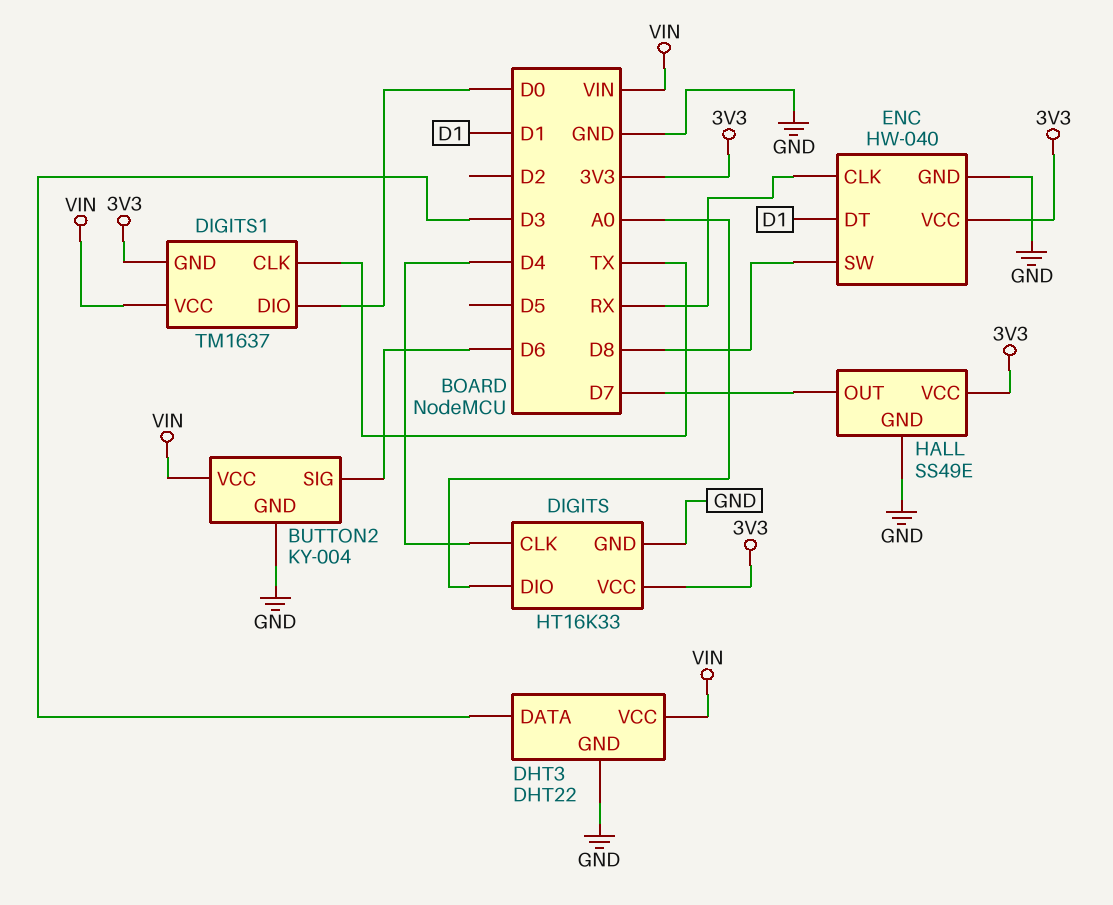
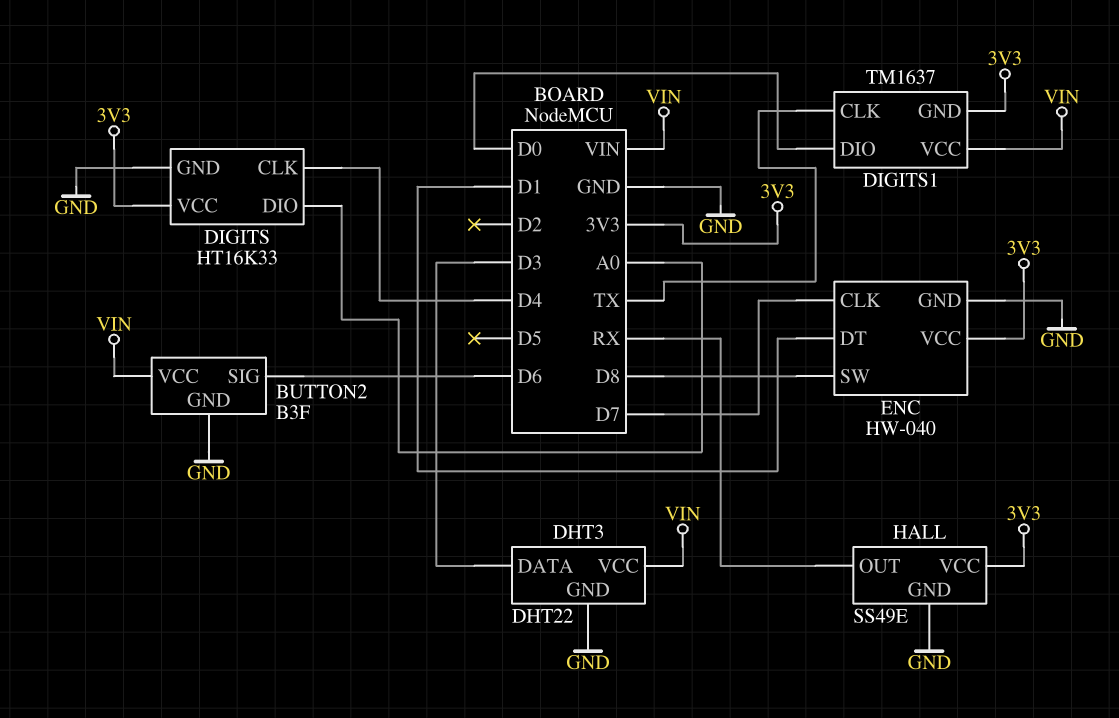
BUTTON2: KY-004 -> B3F
ENC pin CLK: RX -> D7
HALL pin OUT: D7 -> RX

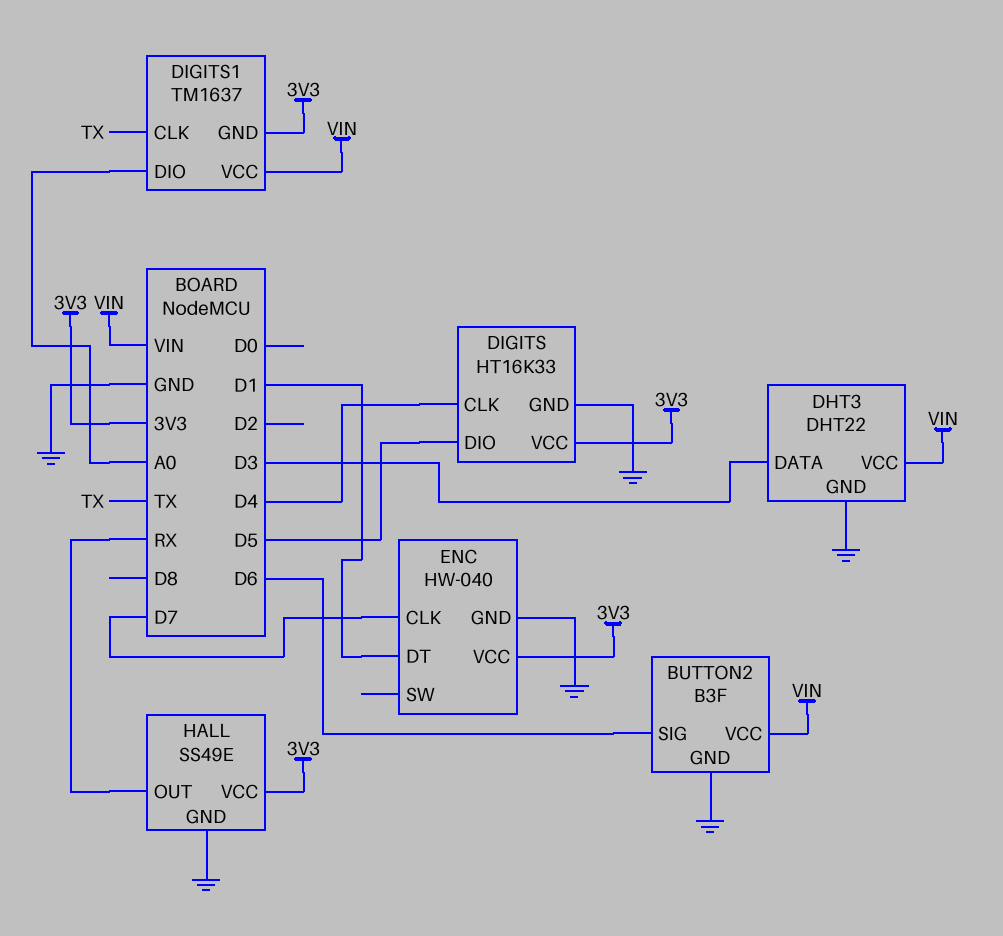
DIGITS pin DIO: A0 -> D5
DIGITS1 pin DIO: D0 -> A0
ENC pin SW: D8 -> none

